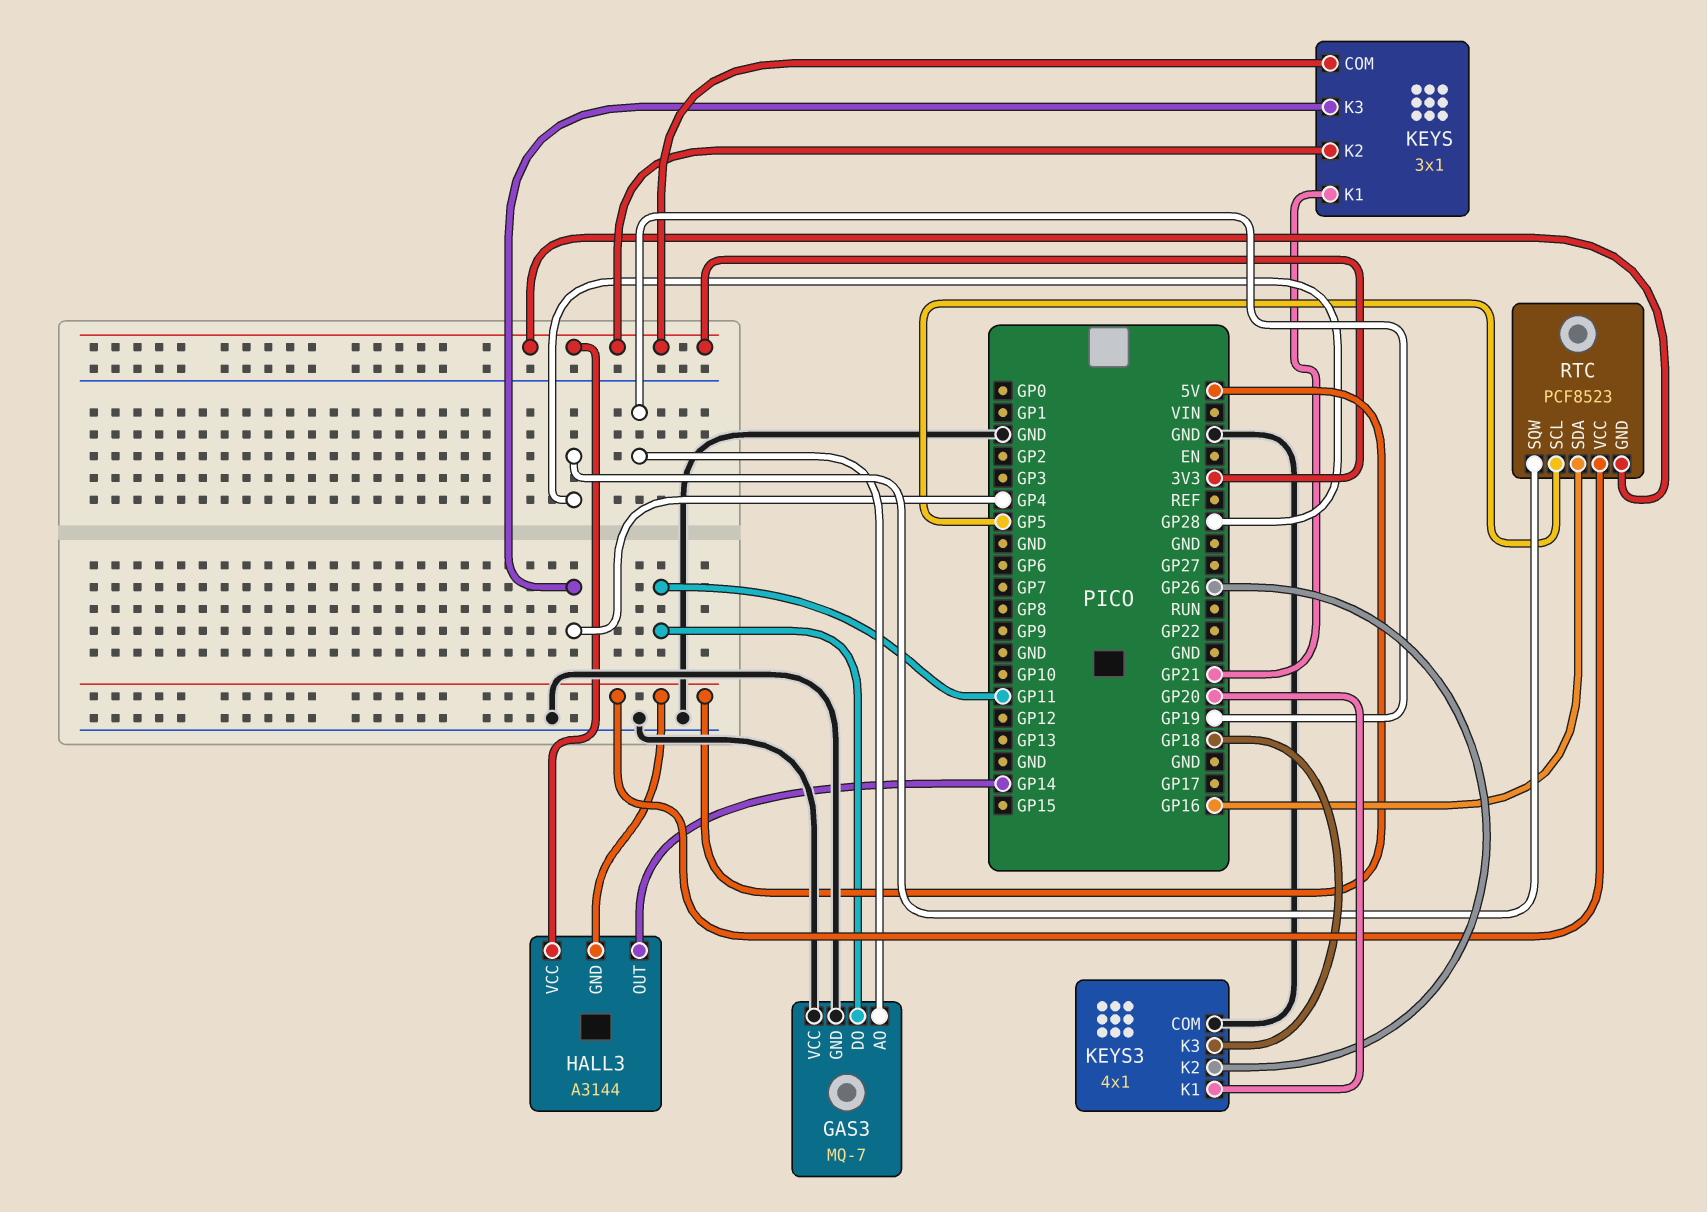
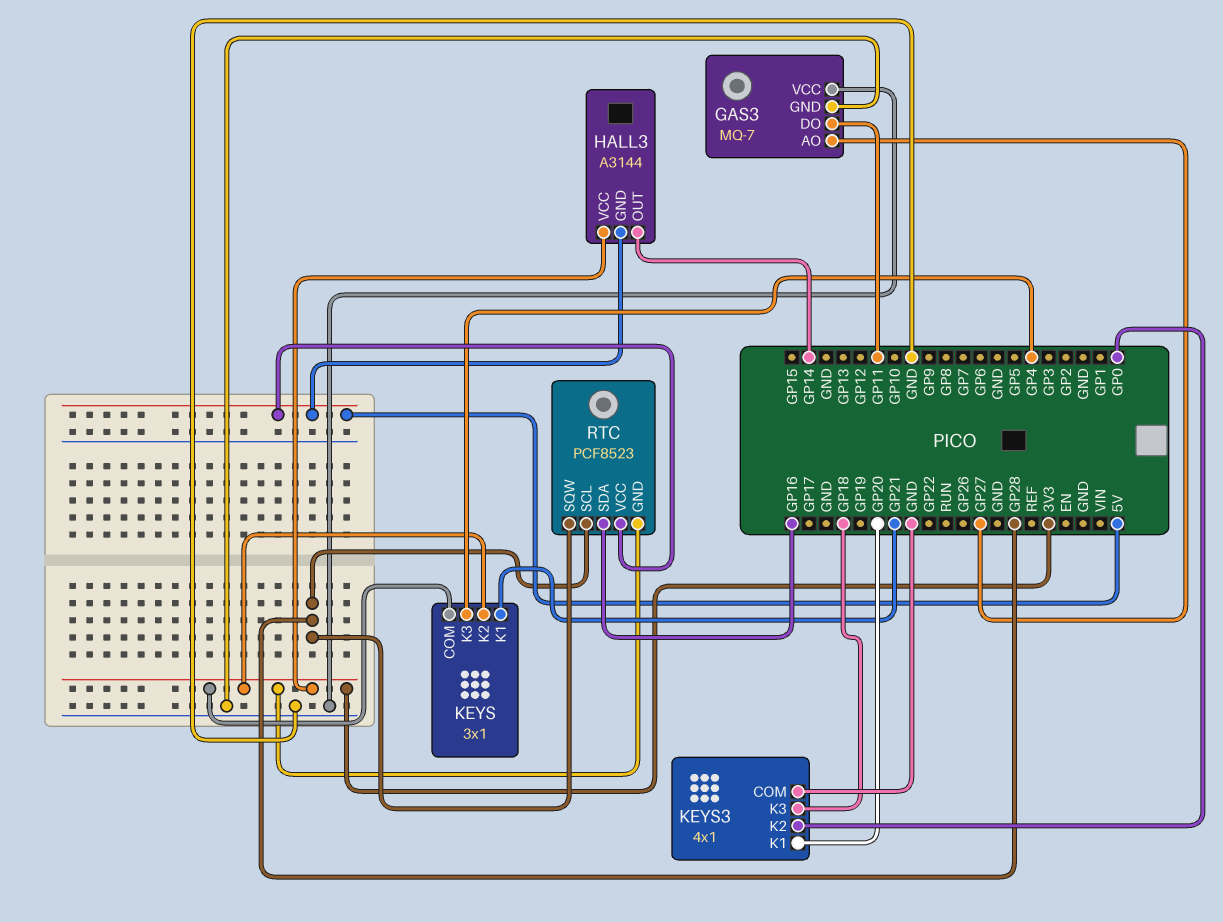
GAS3 pin AO: GP19 -> GP27
KEYS3 pin K2: GP26 -> GP0
RTC pin SCL: GP5 -> GP28

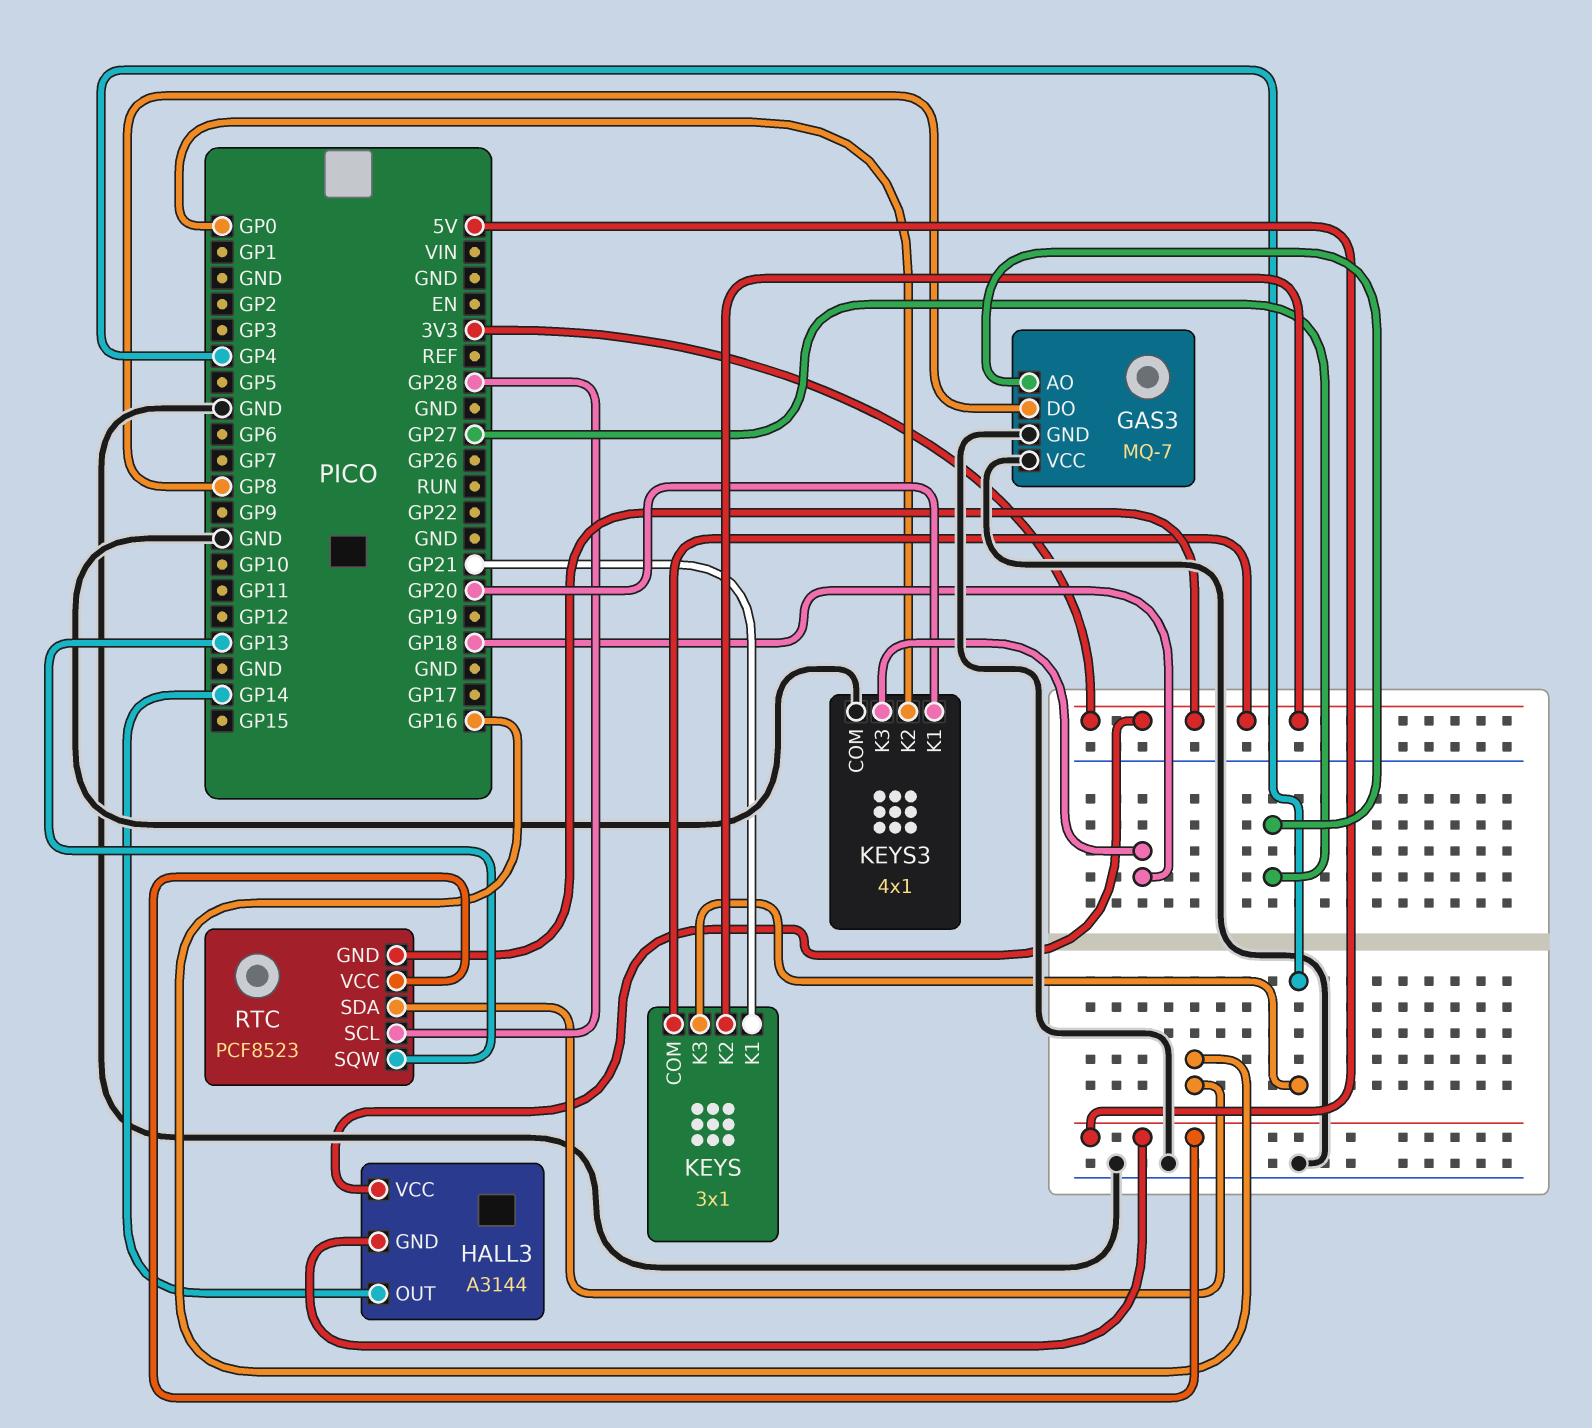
GAS3 pin DO: GP11 -> GP8
RTC pin SQW: GP28 -> GP13

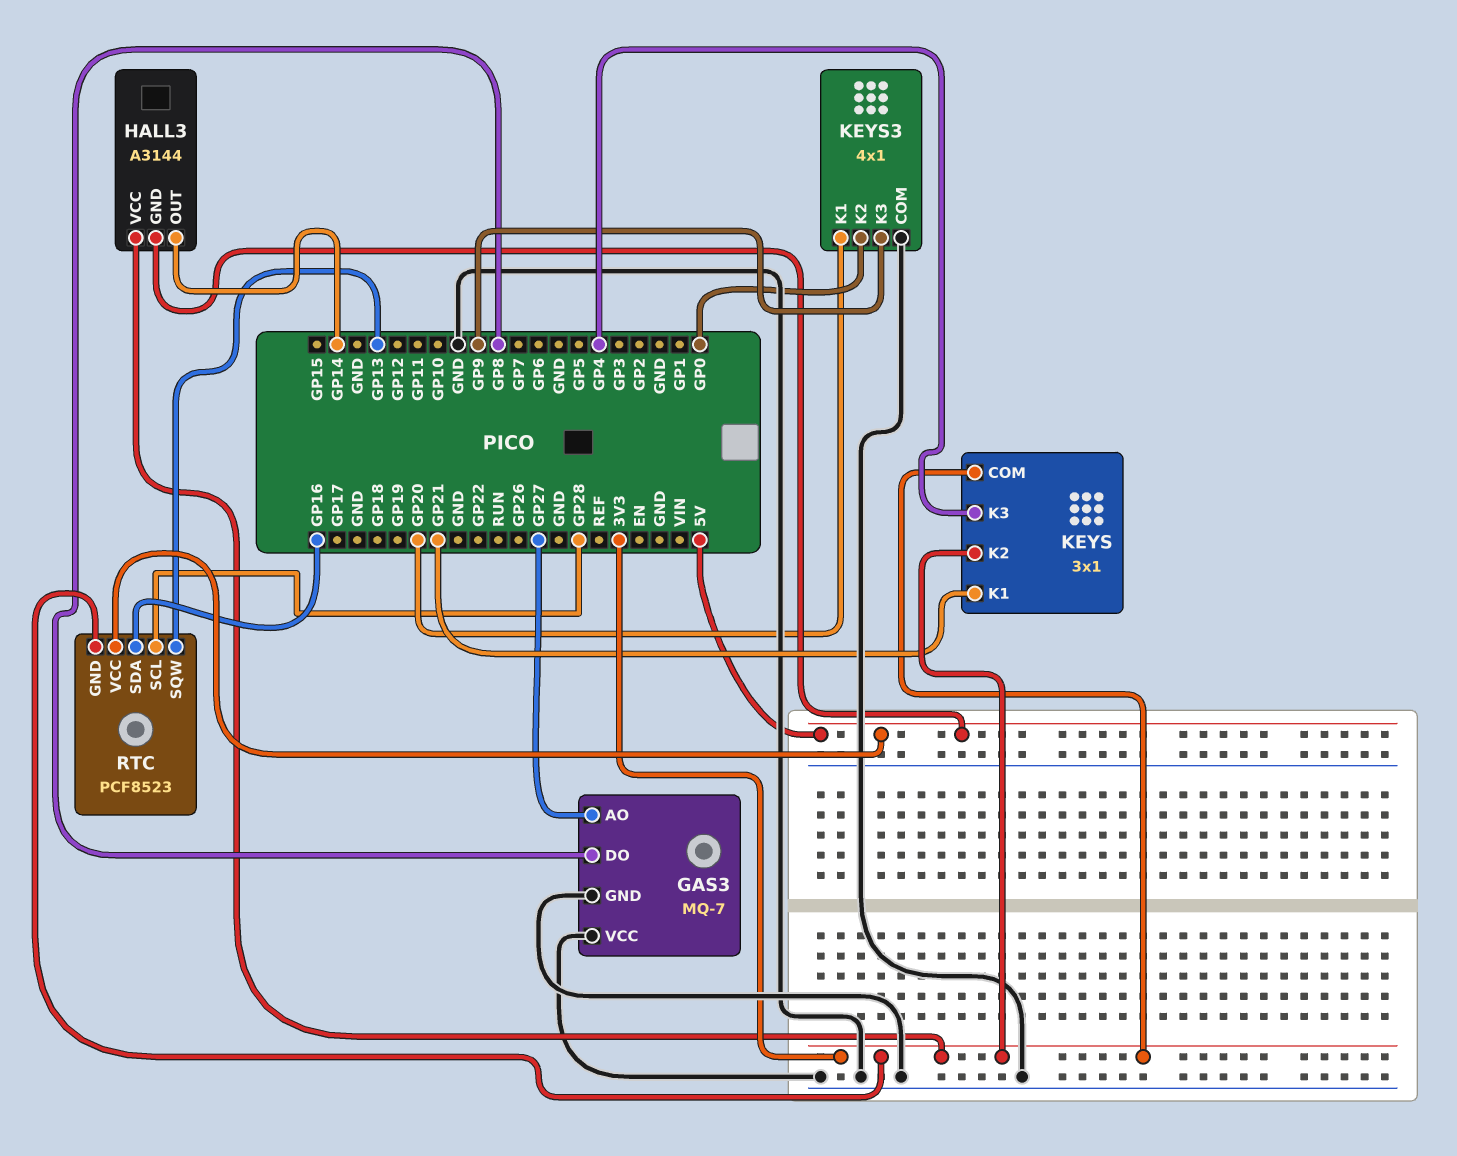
KEYS3 pin K3: GP18 -> GP9

